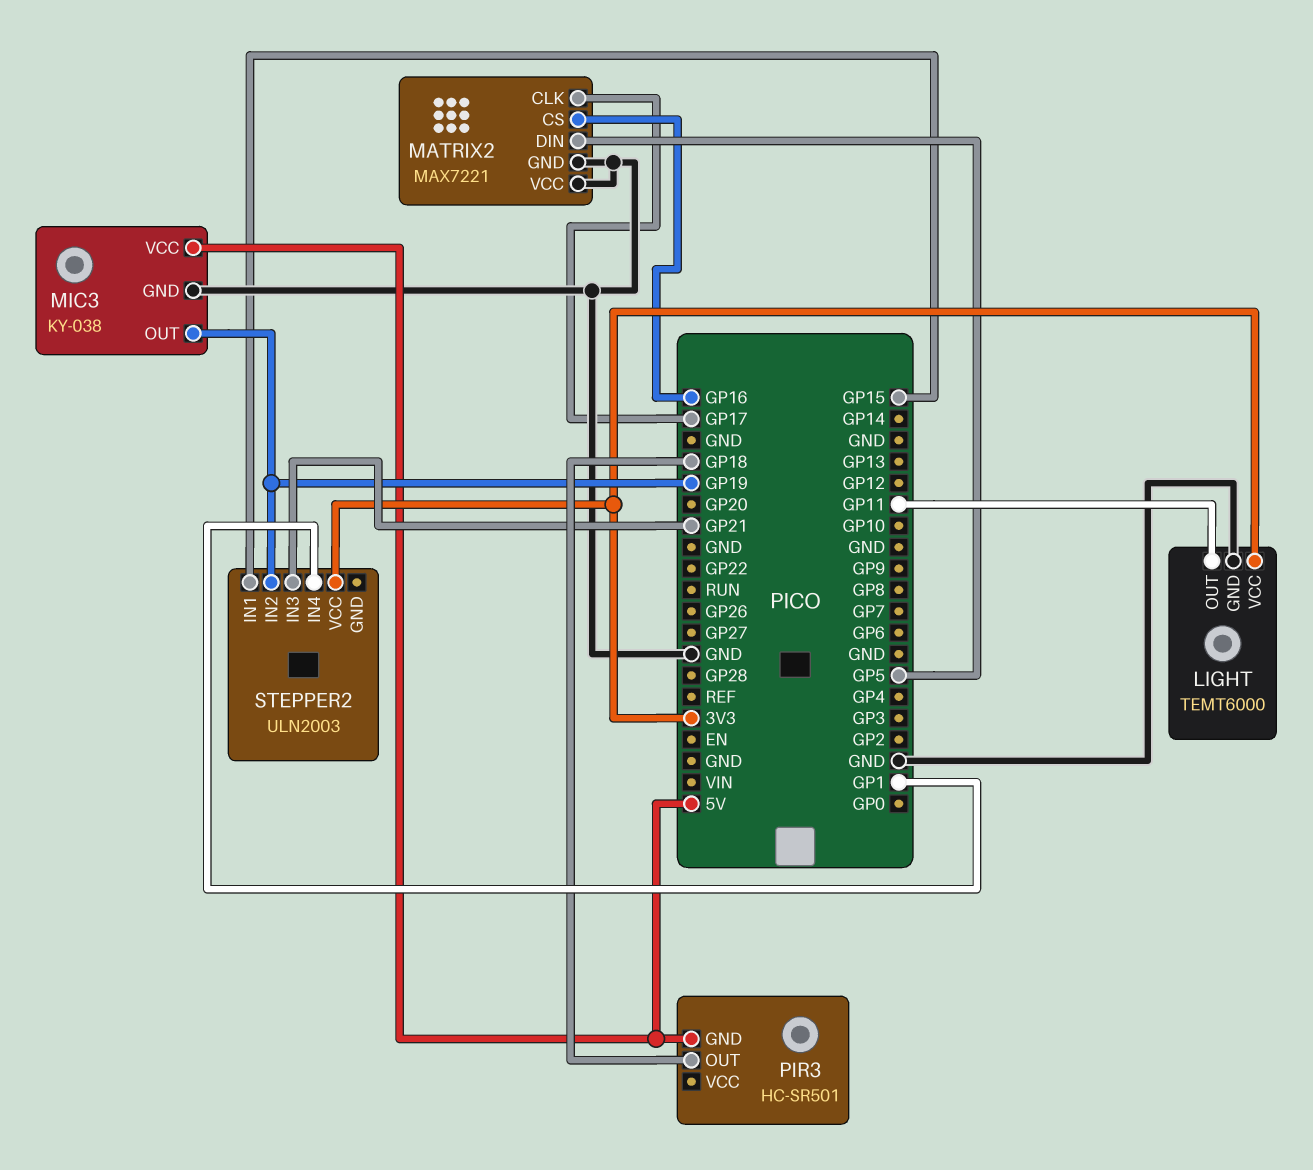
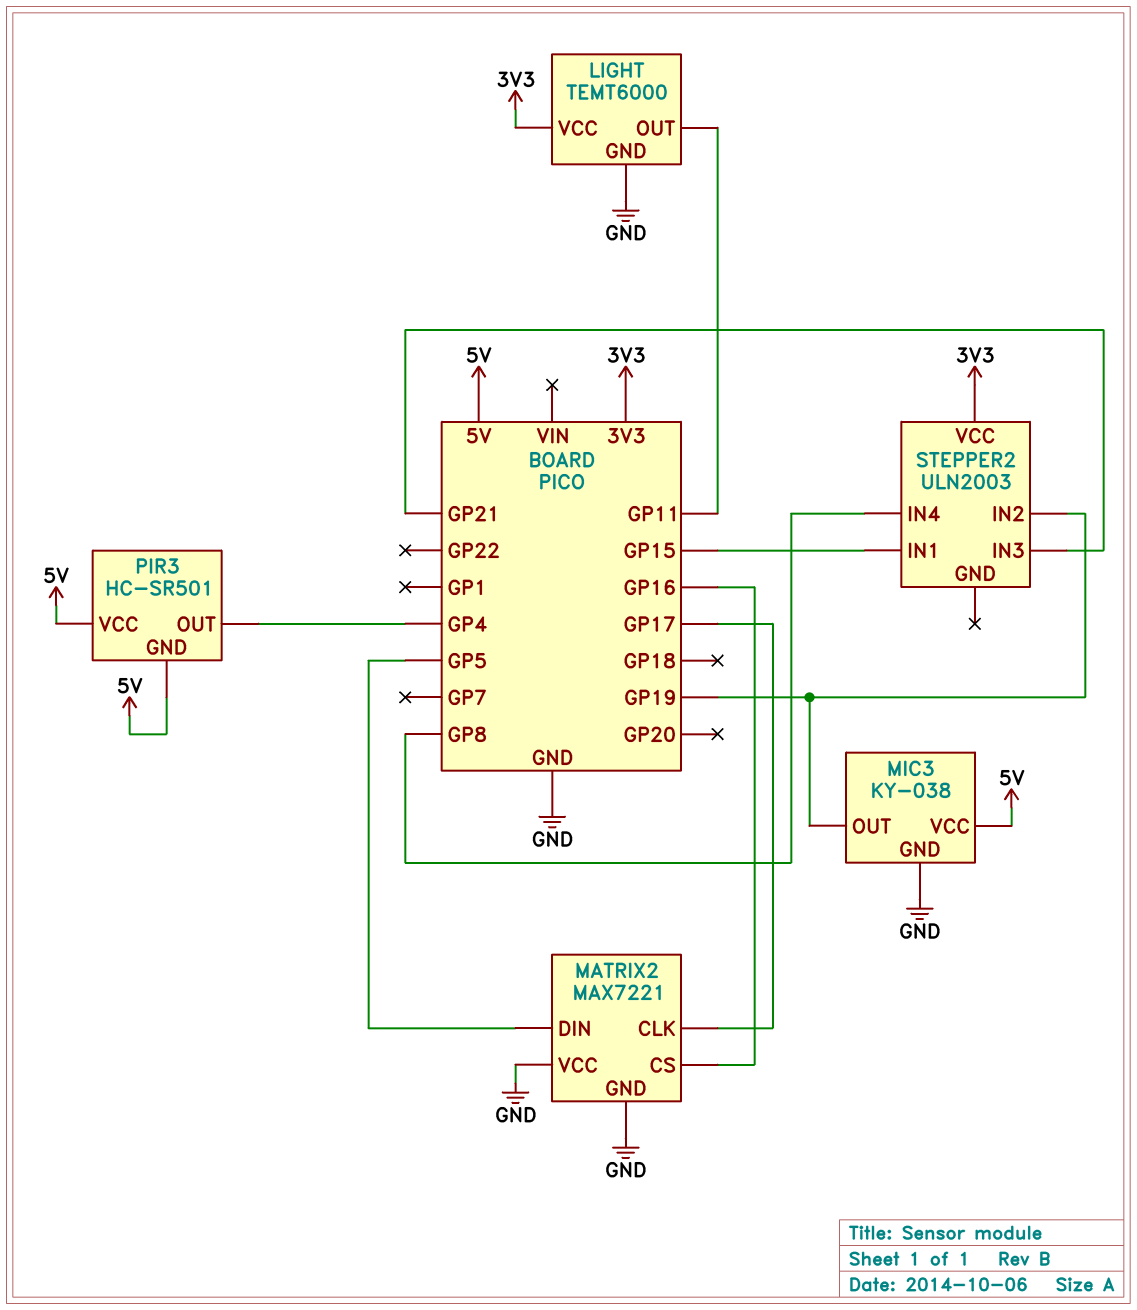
PIR3 pin OUT: GP18 -> GP4
PIR3 pin VCC: none -> 5V
STEPPER2 pin IN4: GP1 -> GP8

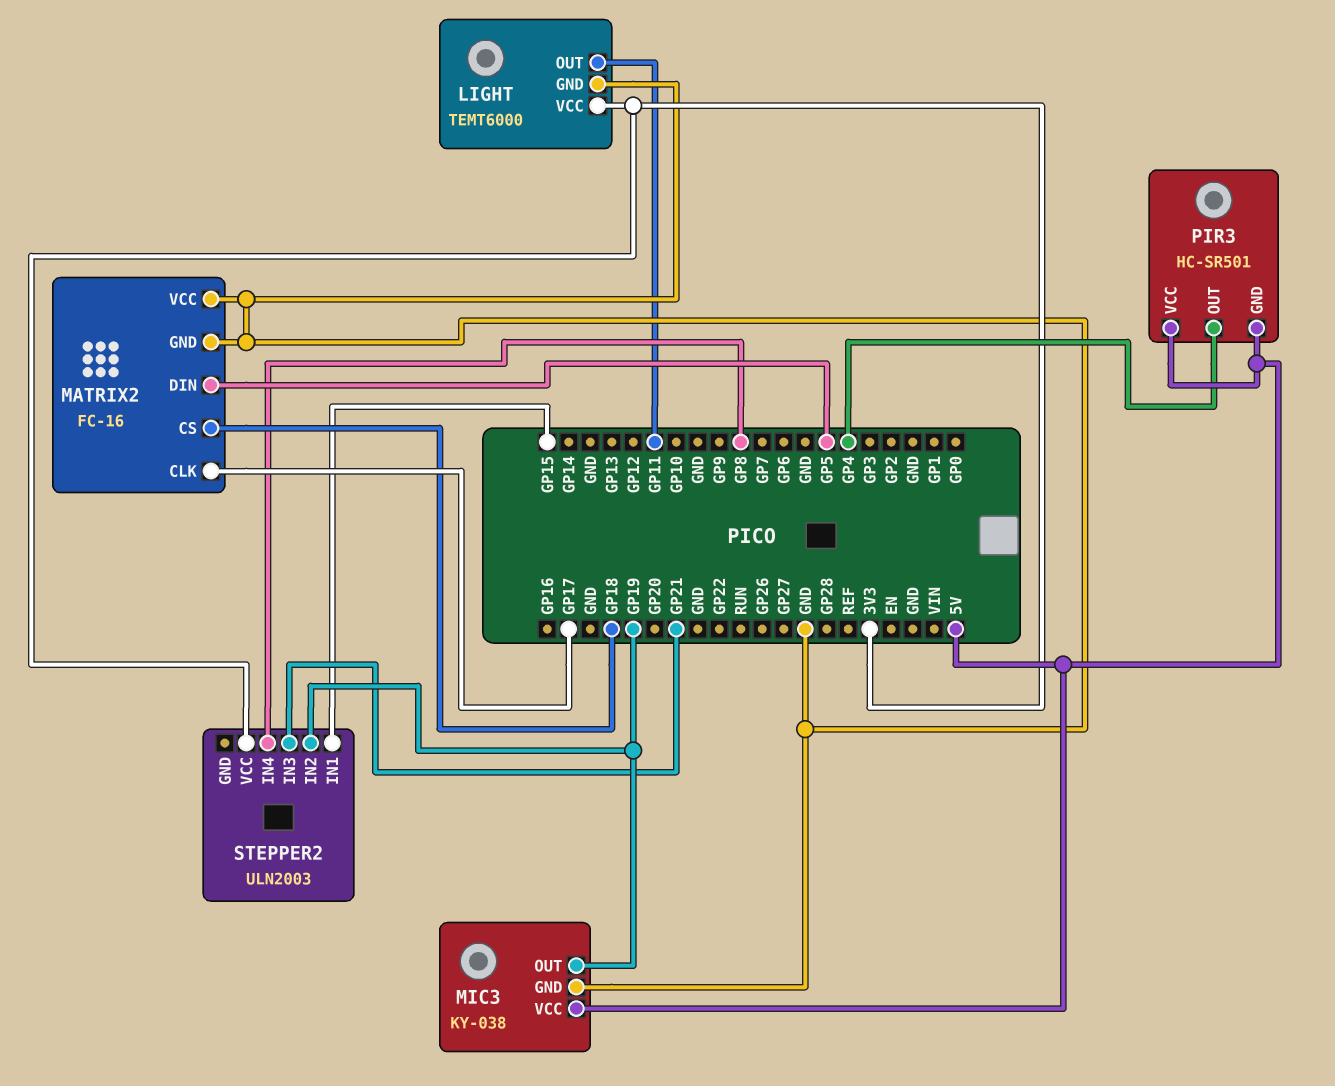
MATRIX2: MAX7221 -> FC-16
MATRIX2 pin CS: GP16 -> GP18

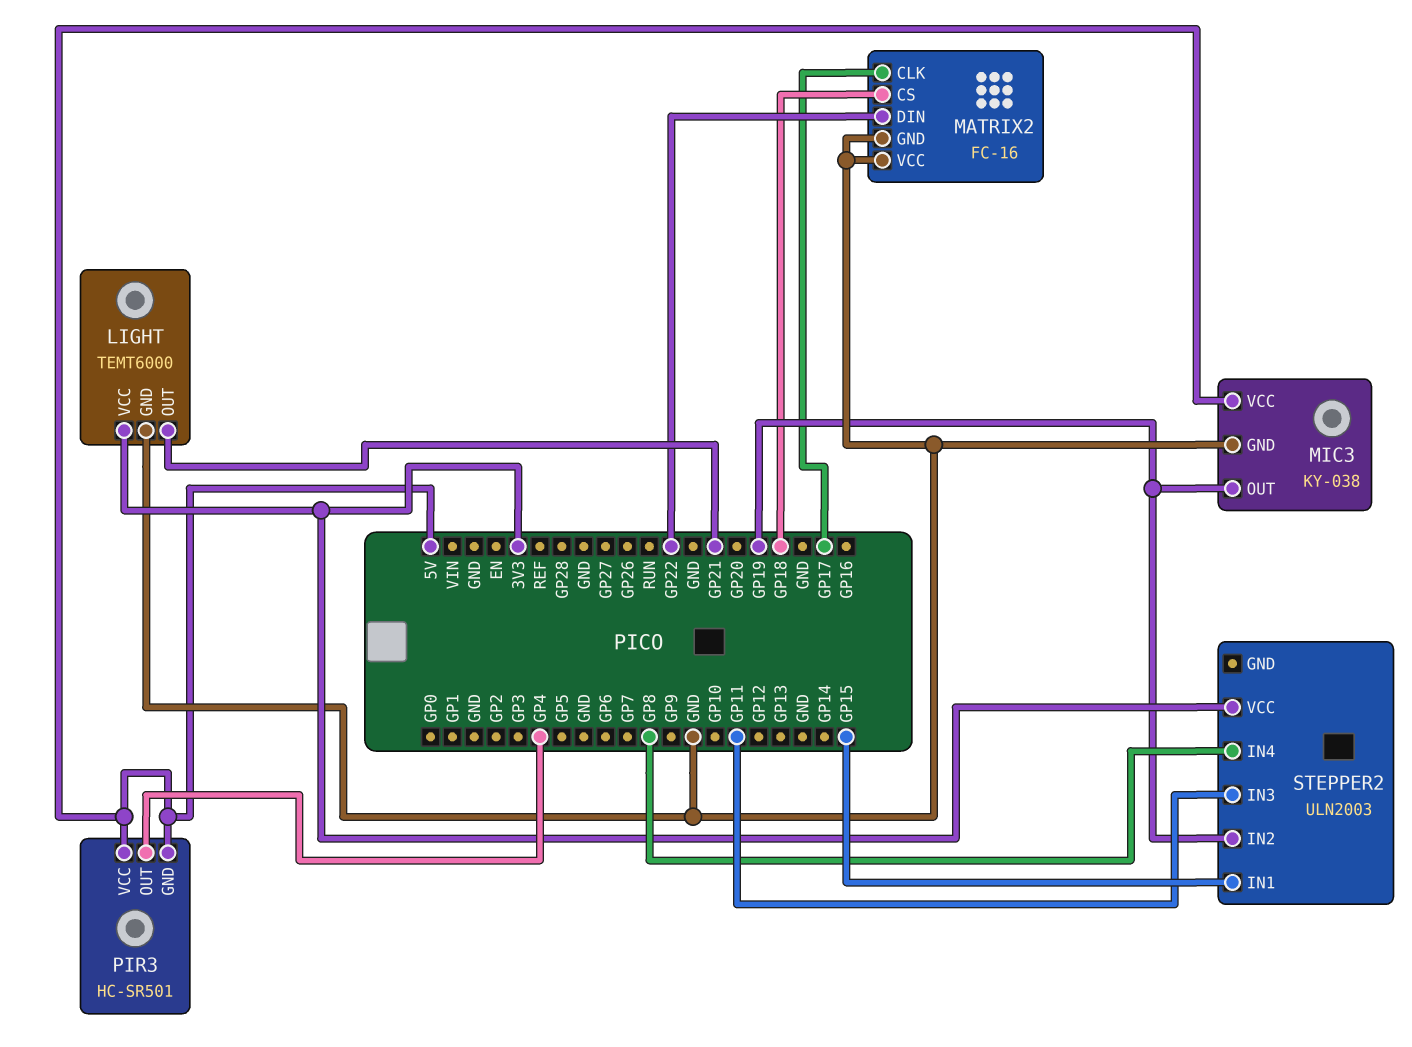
LIGHT pin OUT: GP11 -> GP21
MATRIX2 pin DIN: GP5 -> GP22
STEPPER2 pin IN3: GP21 -> GP11

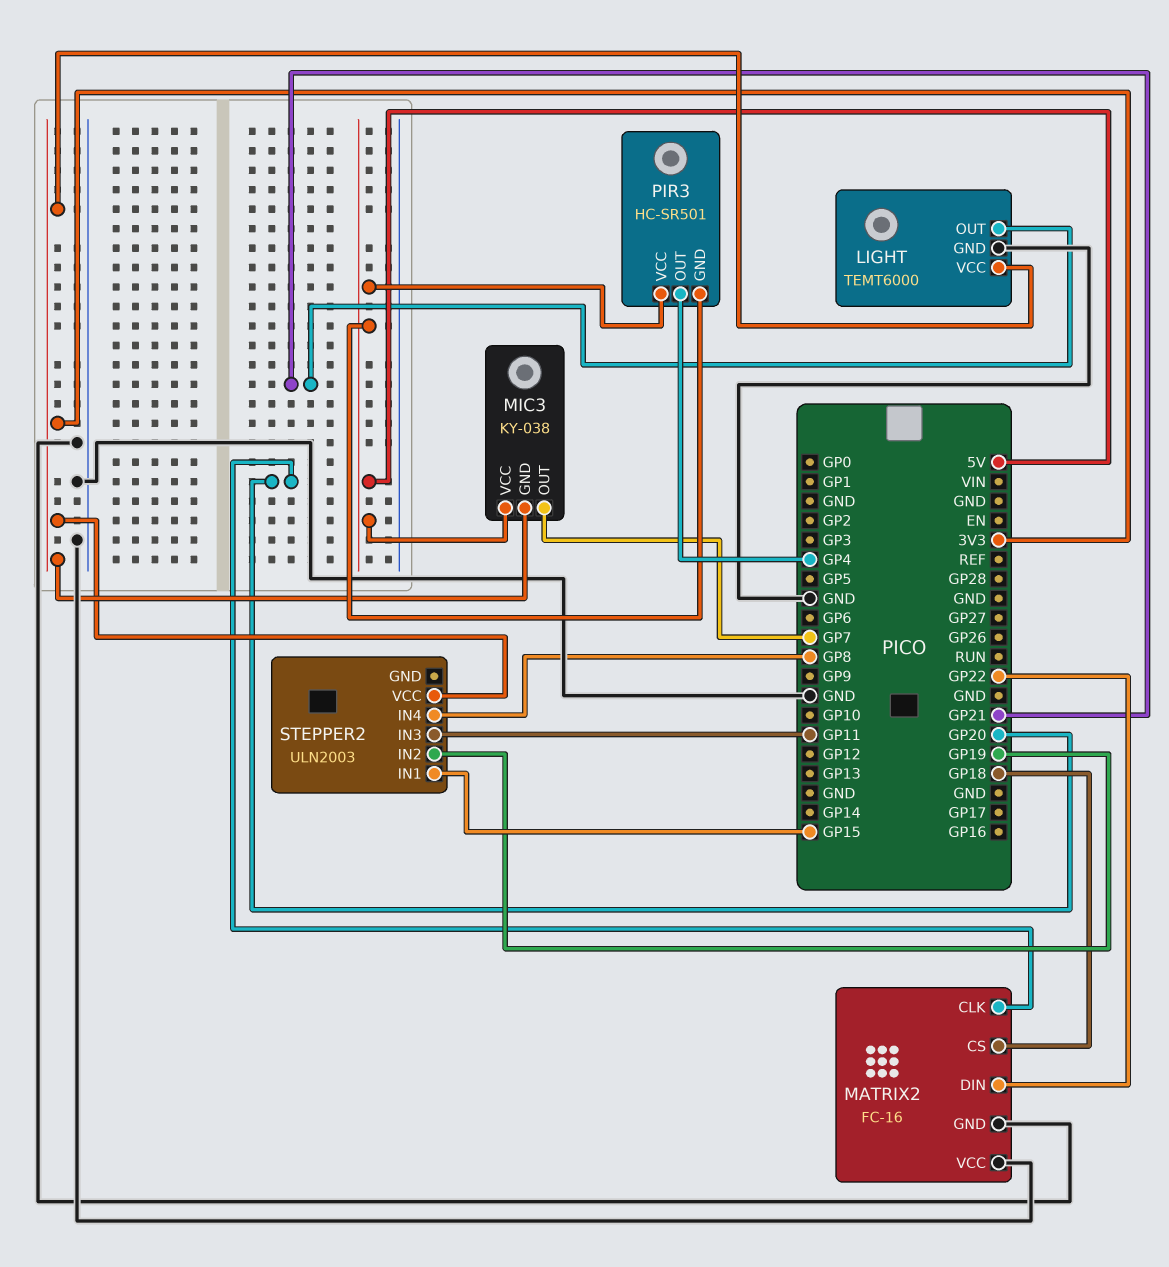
MATRIX2 pin CLK: GP17 -> GP20
MIC3 pin GND: GND -> 3V3
MIC3 pin OUT: GP19 -> GP7

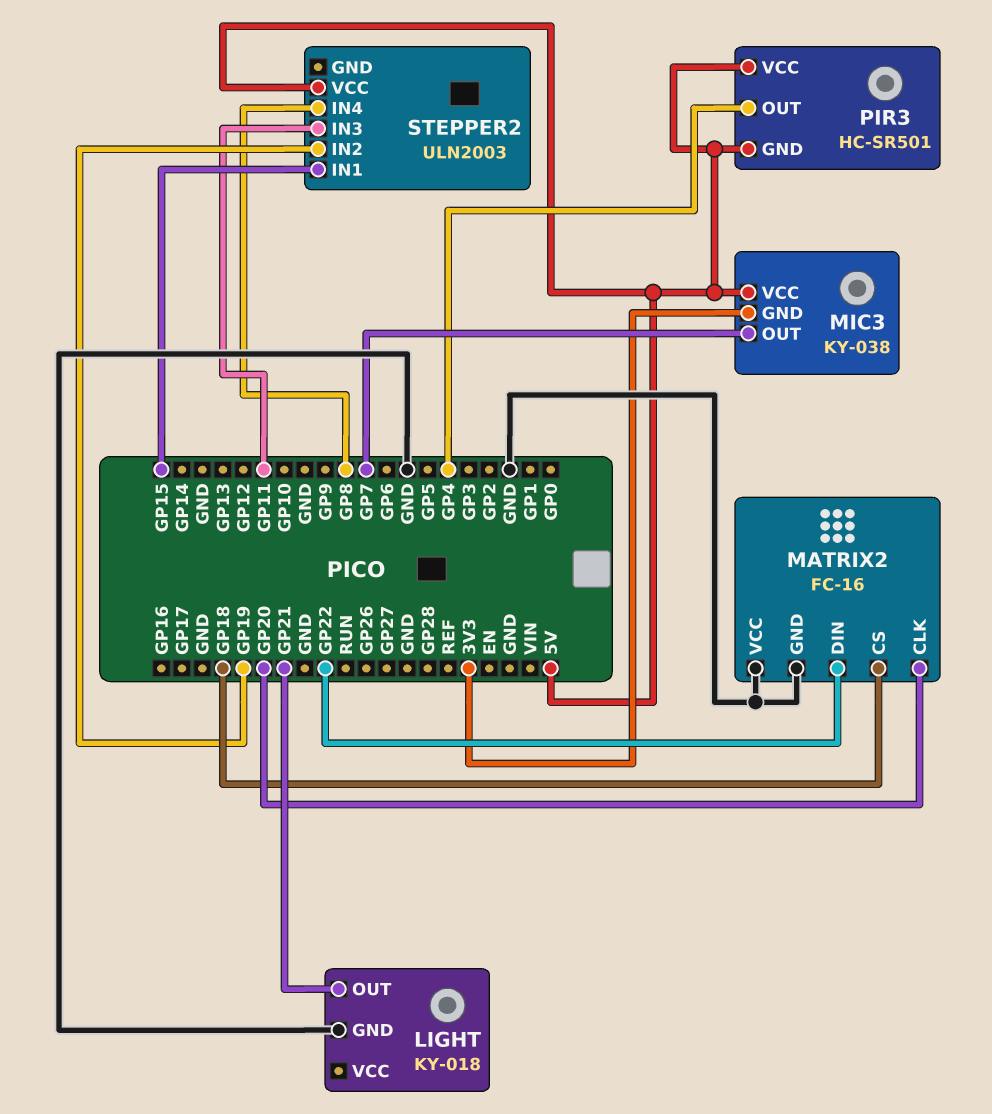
LIGHT: TEMT6000 -> KY-018
LIGHT pin VCC: 3V3 -> none
STEPPER2 pin VCC: 3V3 -> 5V

